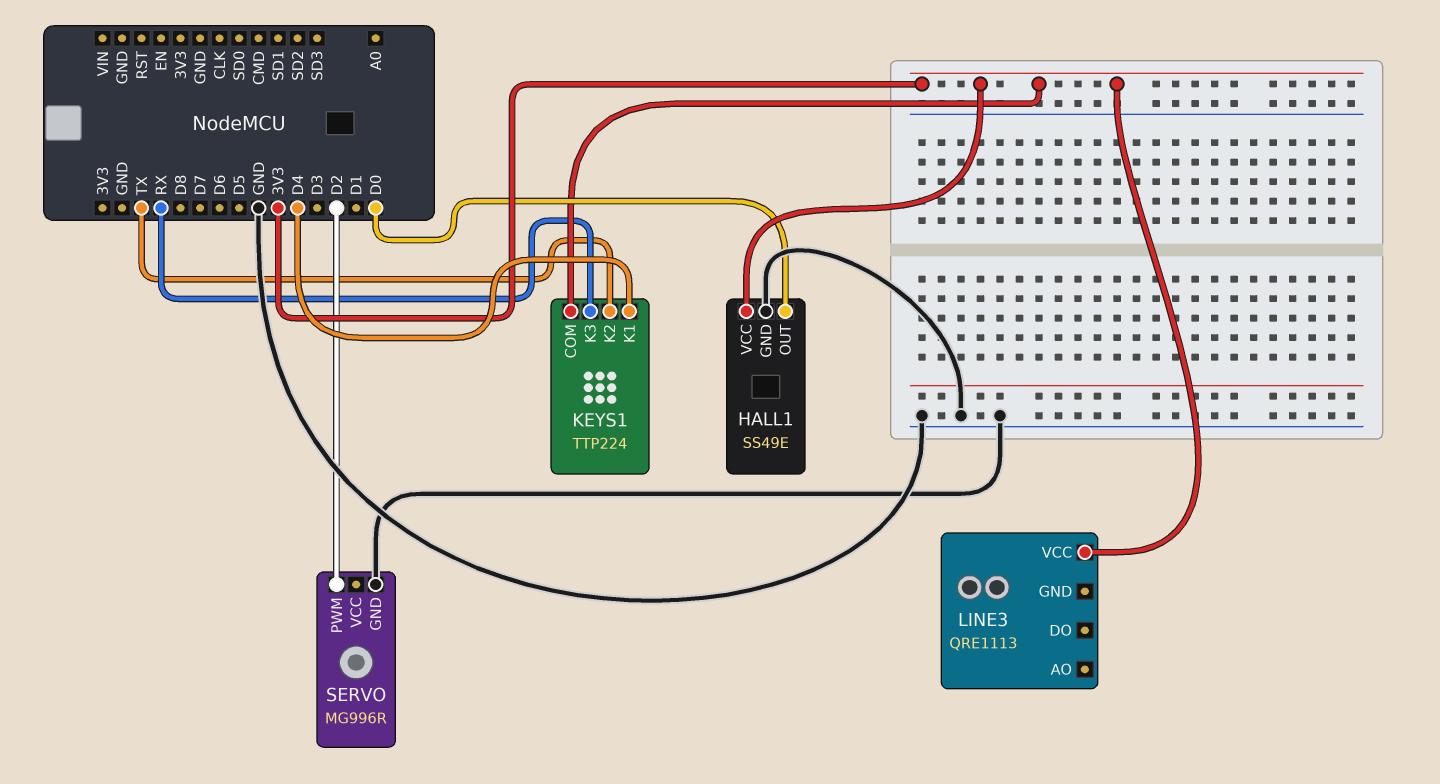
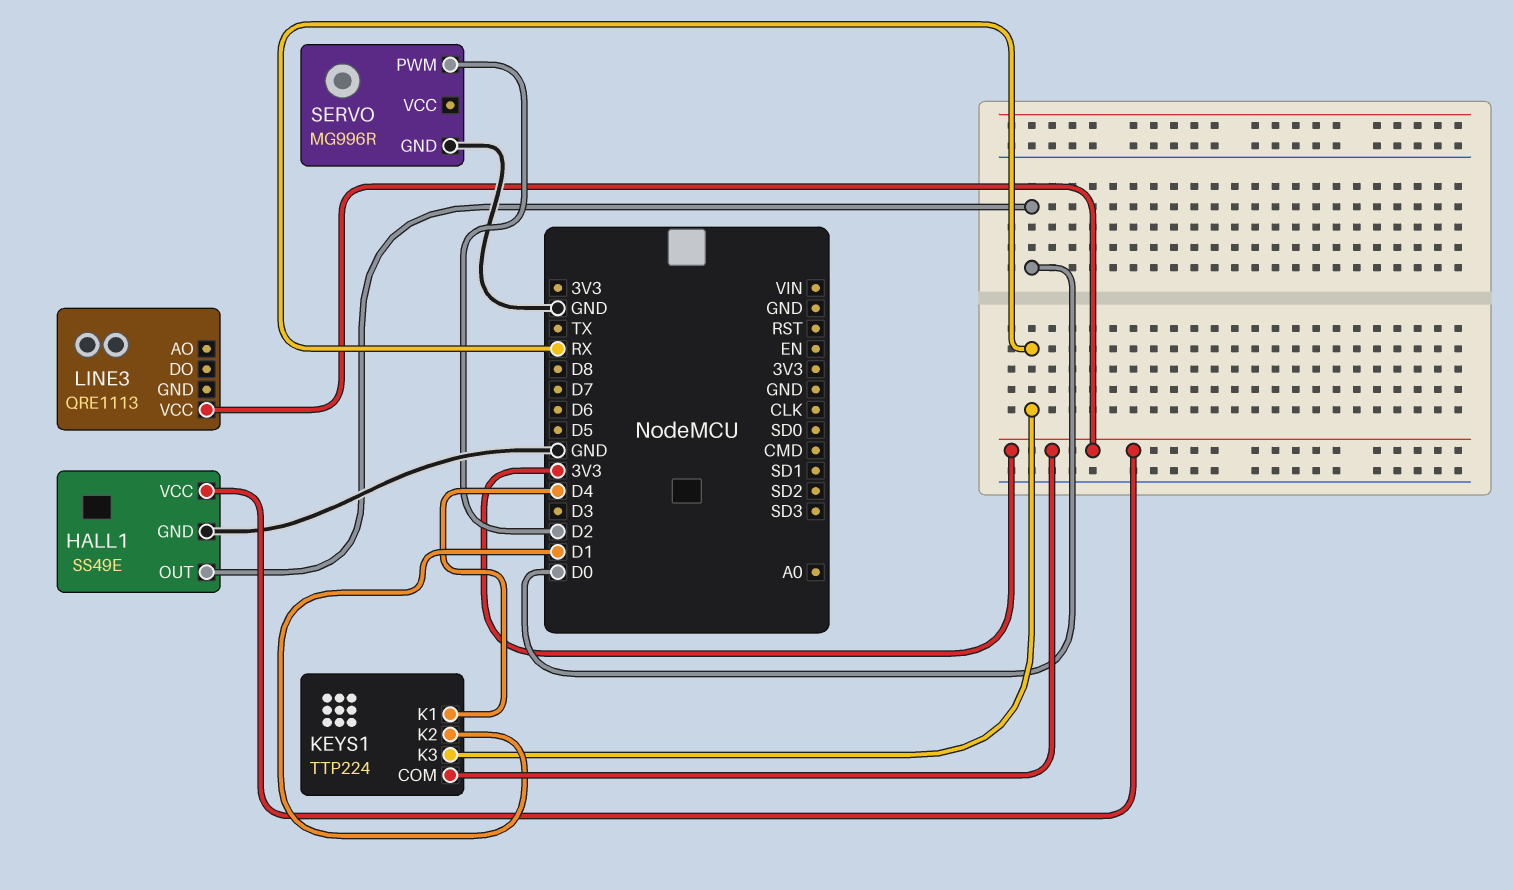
KEYS1 pin K2: TX -> D1

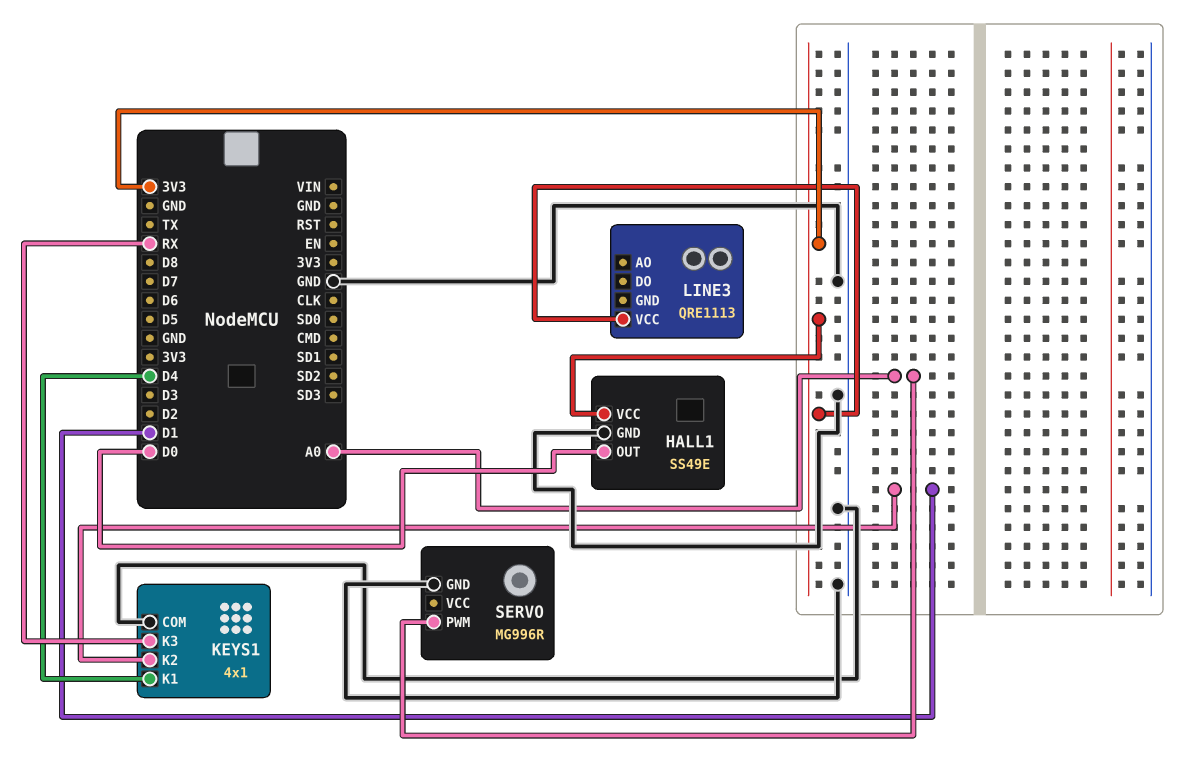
KEYS1: TTP224 -> 4x1
KEYS1 pin COM: 3V3 -> GND
SERVO pin PWM: D2 -> A0

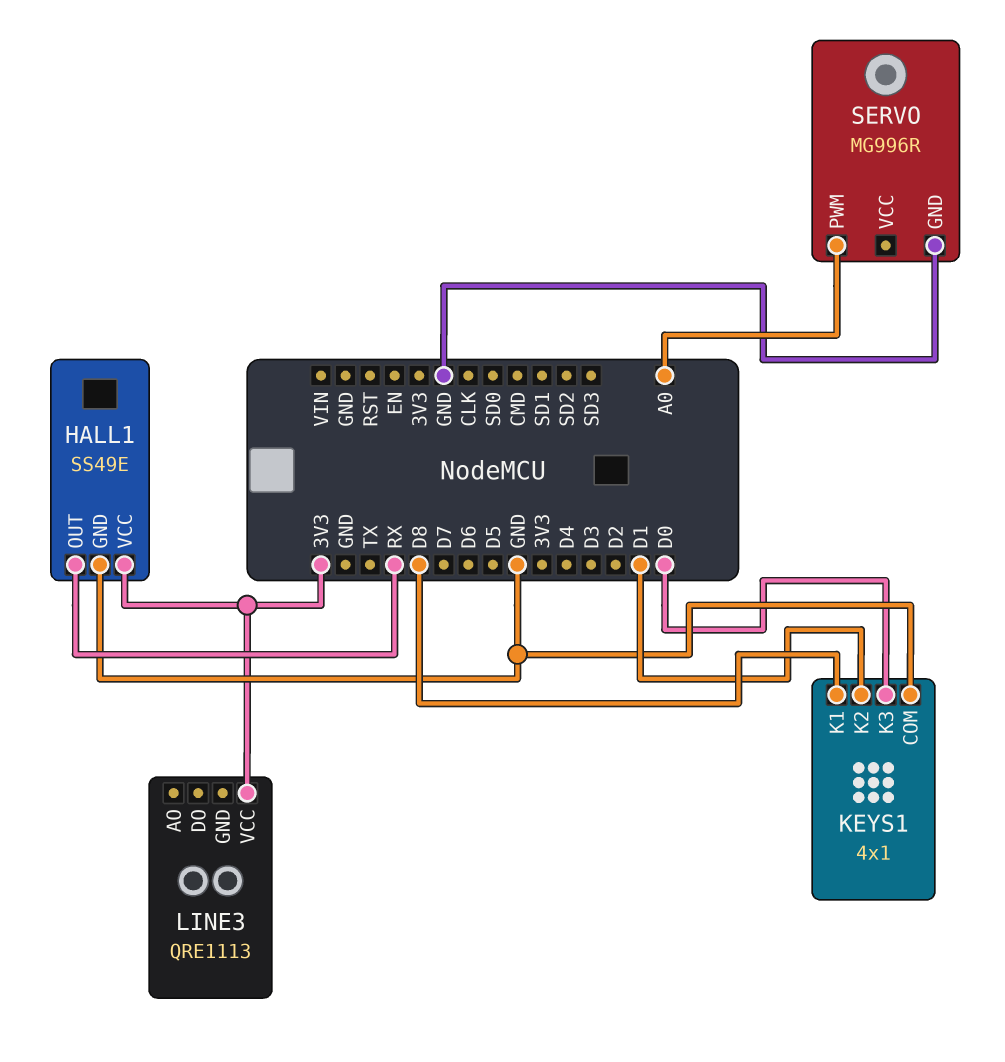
HALL1 pin OUT: D0 -> RX
KEYS1 pin K1: D4 -> D8
KEYS1 pin K3: RX -> D0

